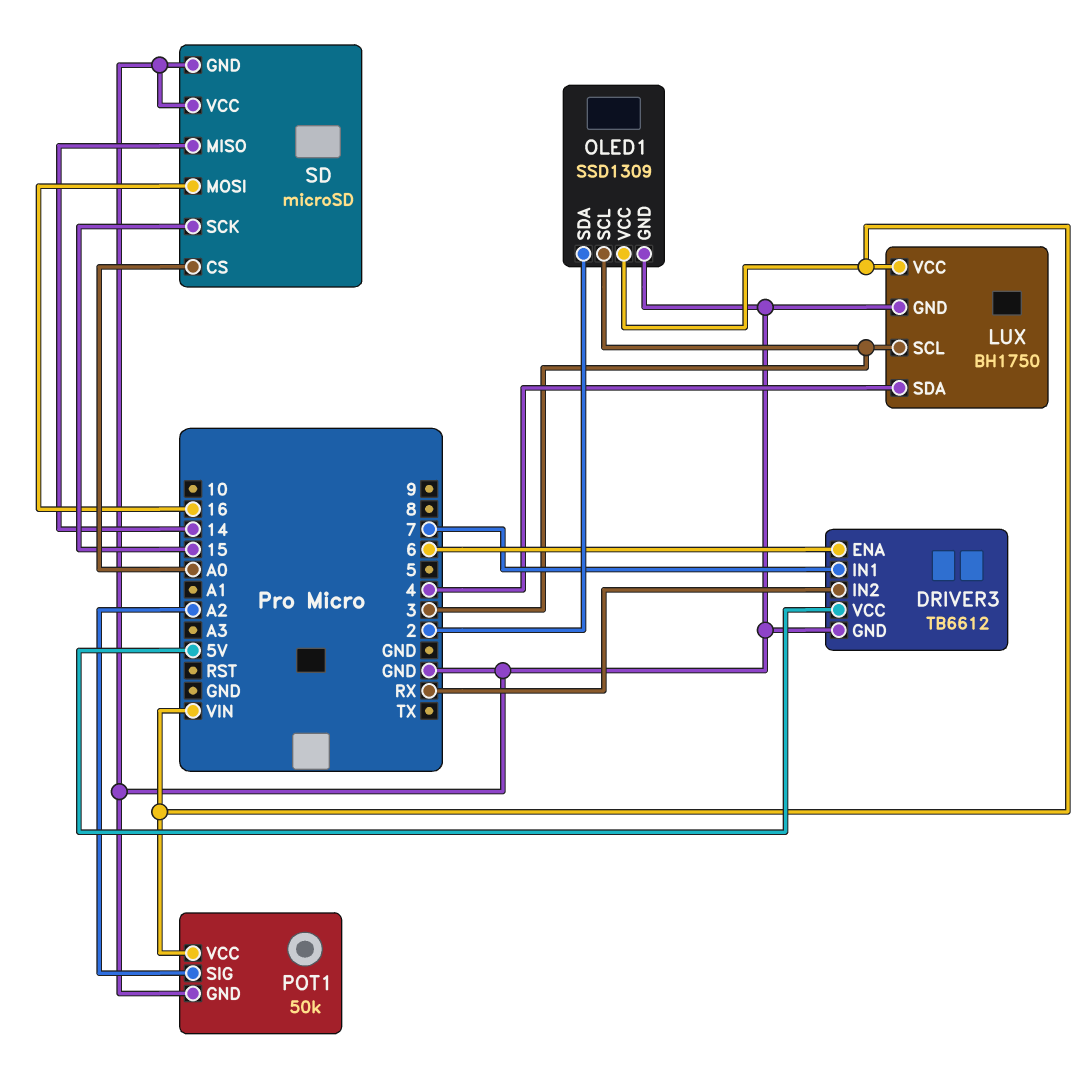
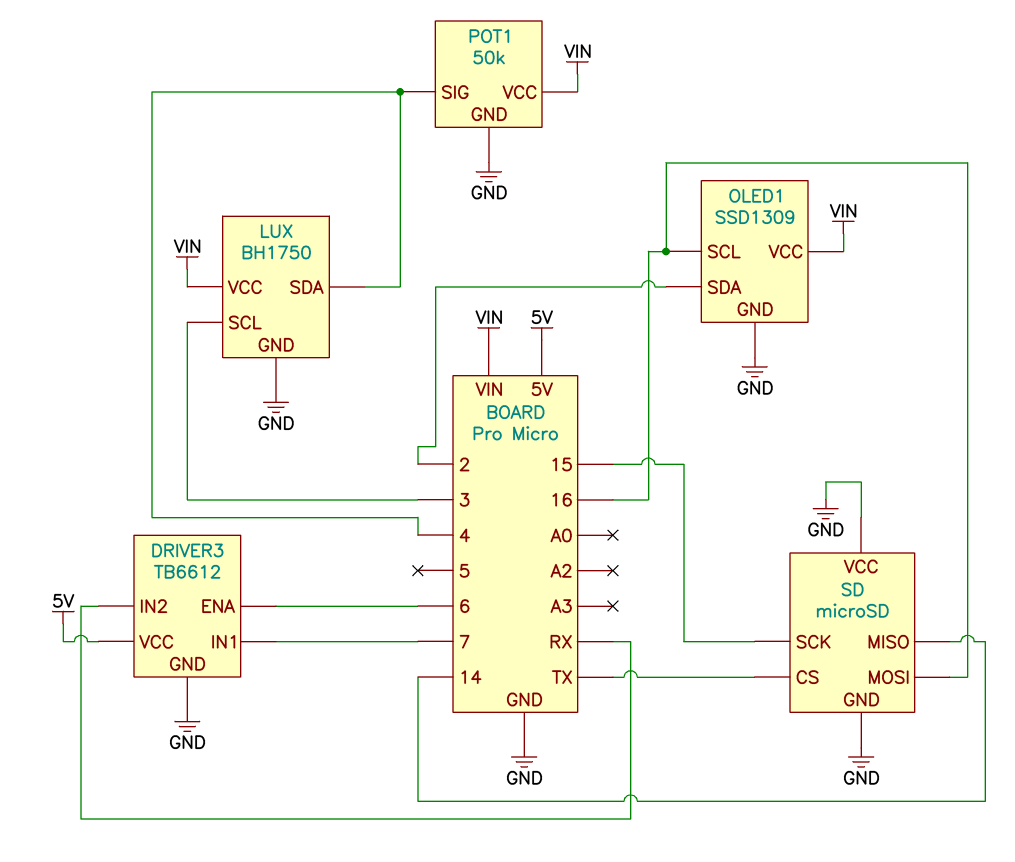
OLED1 pin SCL: 3 -> 16
POT1 pin SIG: A2 -> 4
SD pin CS: A0 -> TX

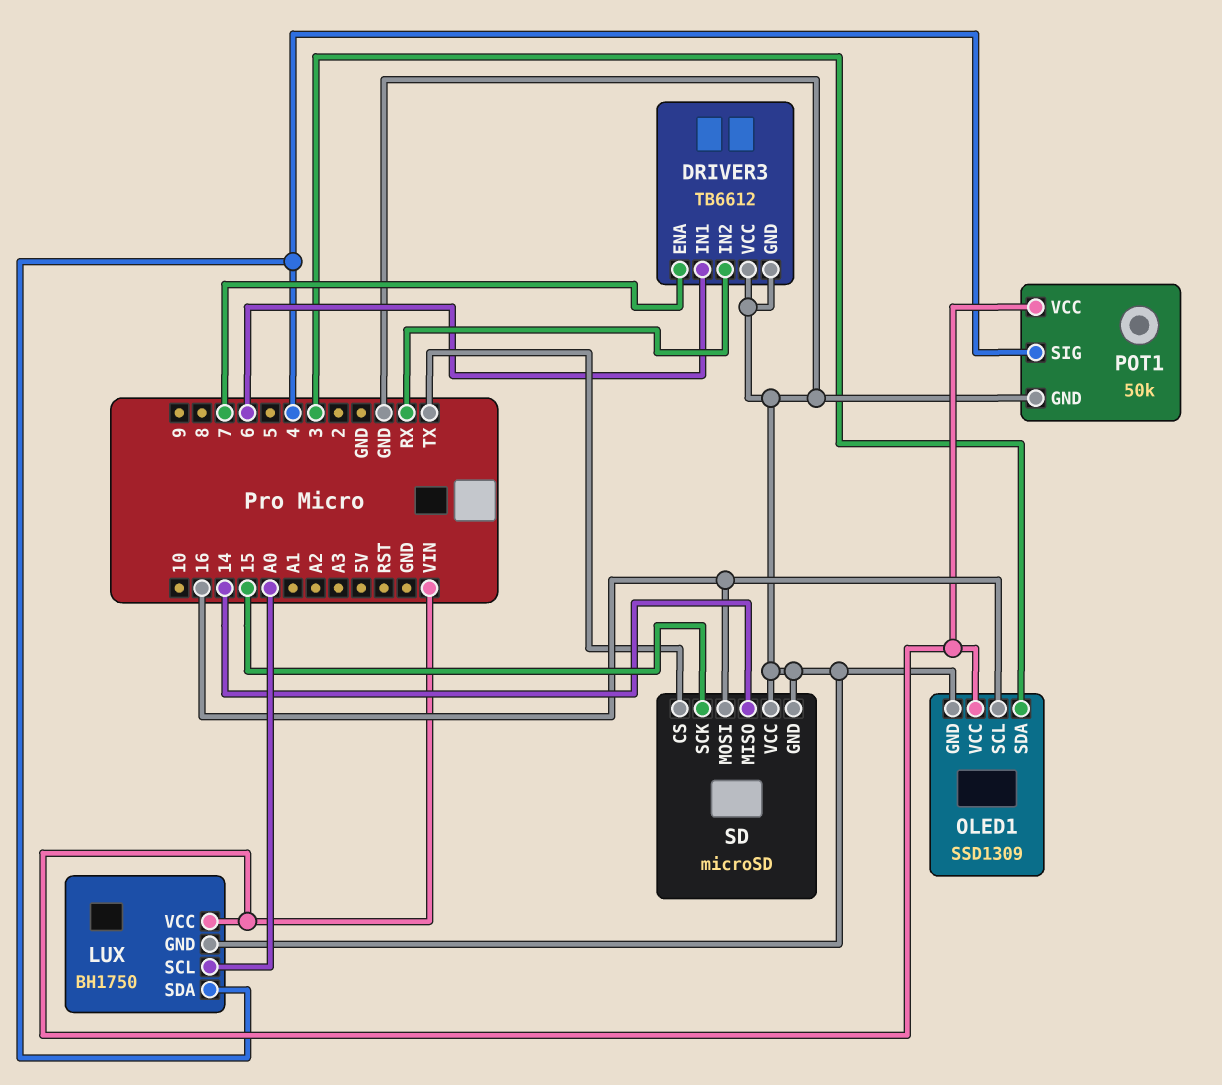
DRIVER3 pin ENA: 6 -> 7
DRIVER3 pin IN1: 7 -> 6
DRIVER3 pin VCC: 5V -> GND
LUX pin SCL: 3 -> A0
OLED1 pin SDA: 2 -> 3

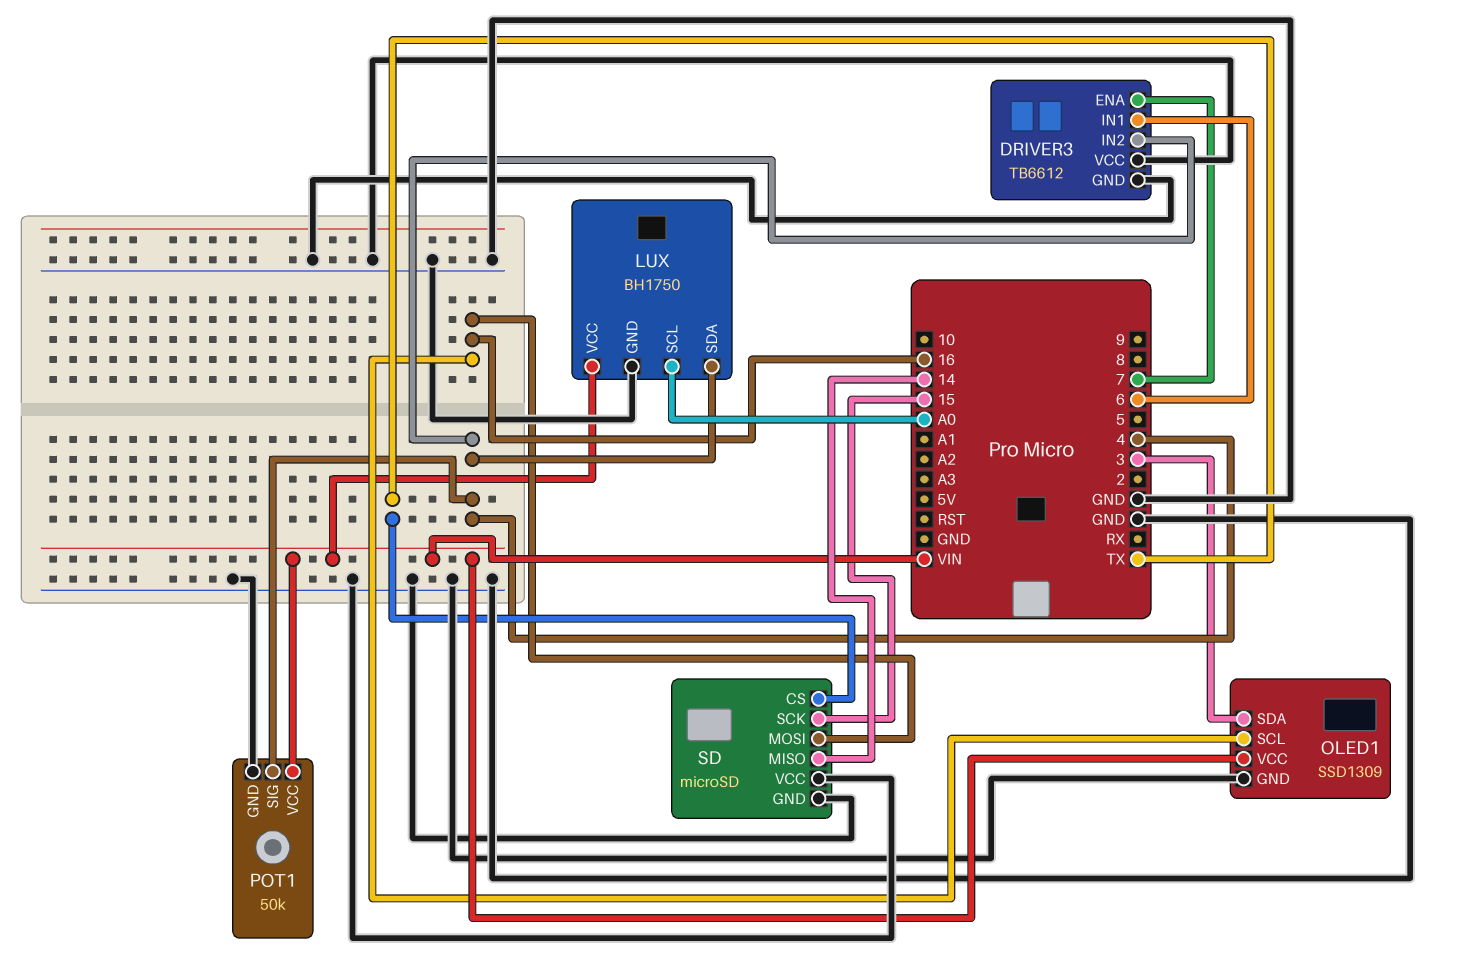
DRIVER3 pin IN2: RX -> 4

